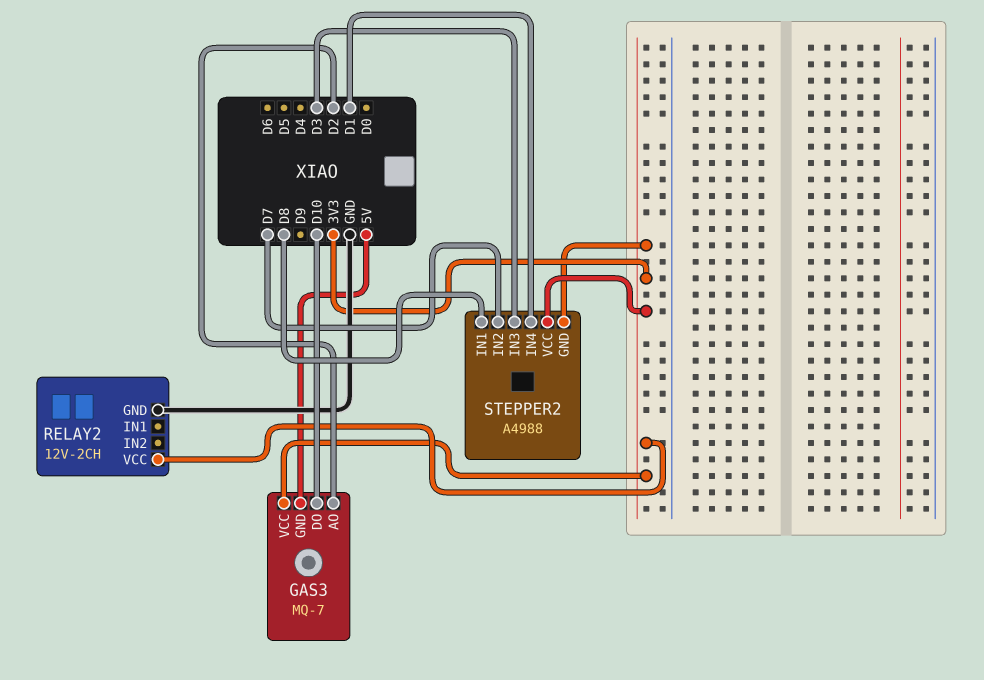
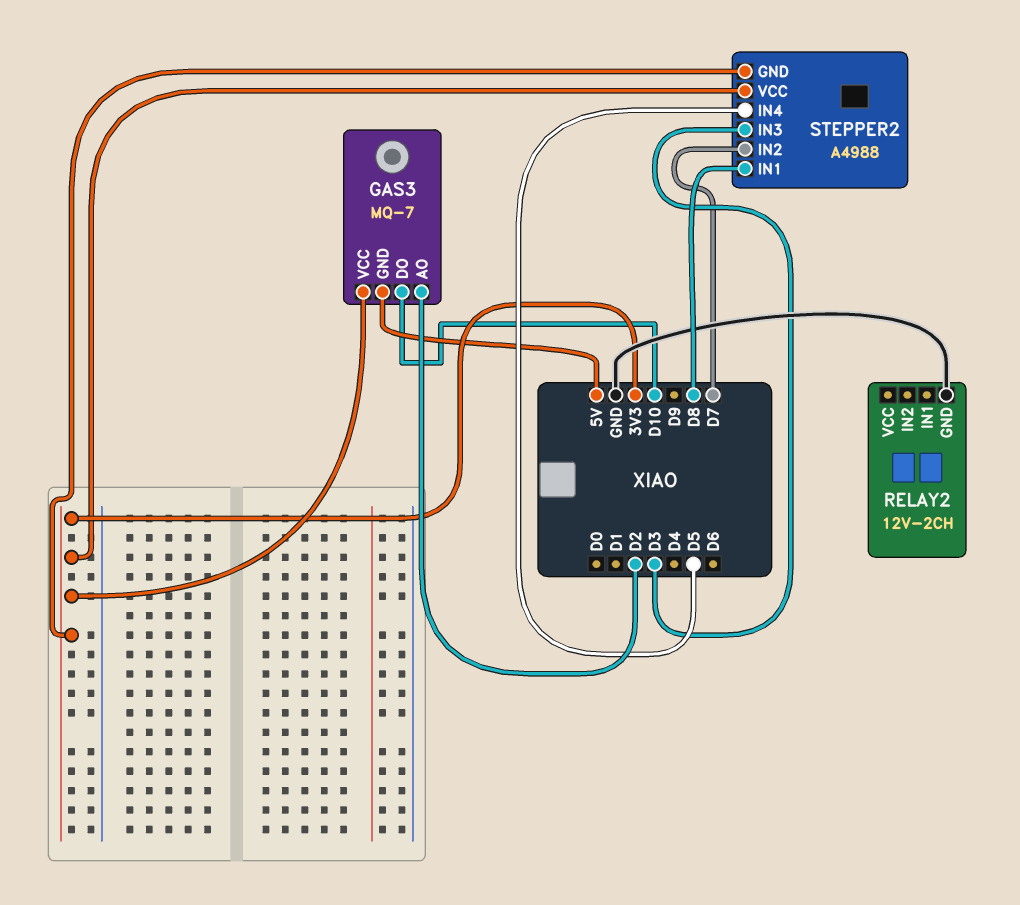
RELAY2 pin VCC: 3V3 -> none
STEPPER2 pin IN4: D1 -> D5

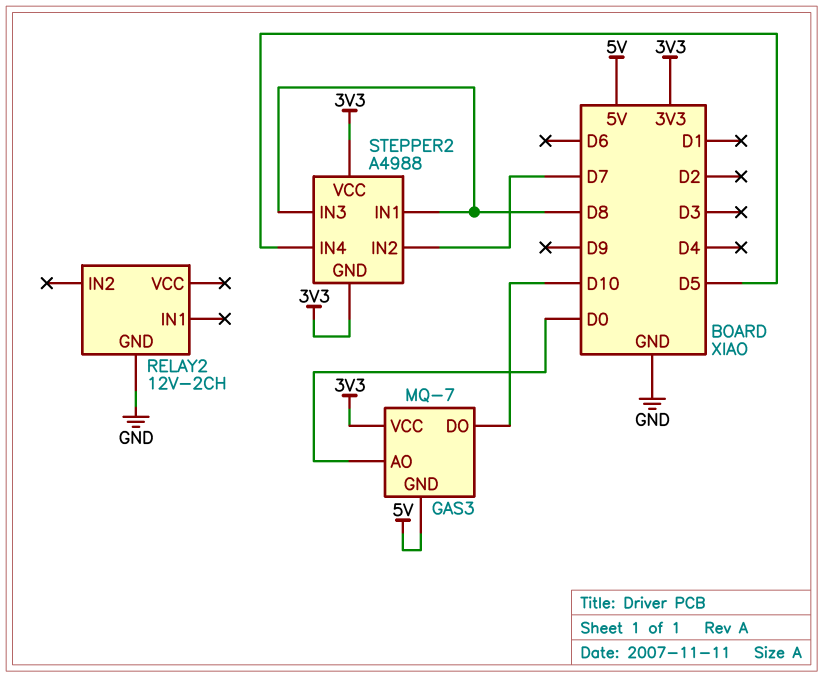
GAS3 pin AO: D2 -> D0
STEPPER2 pin IN3: D3 -> D8

